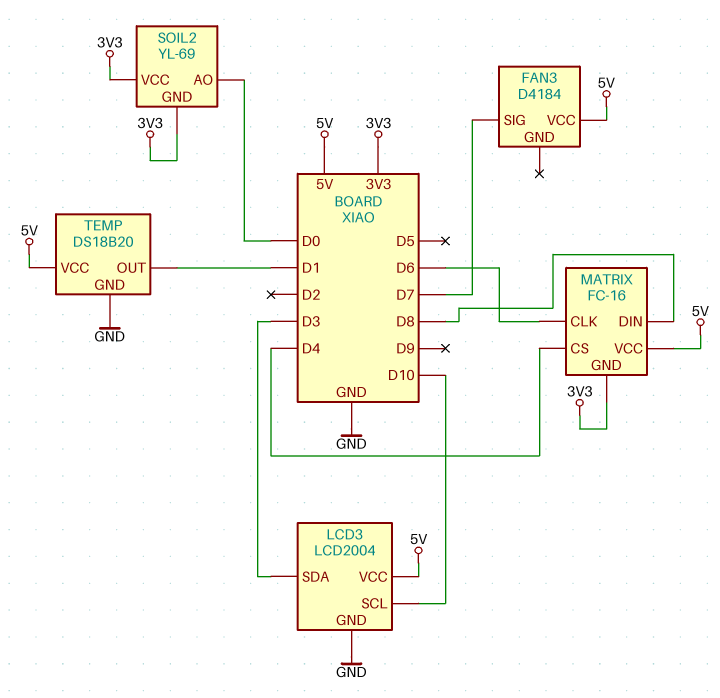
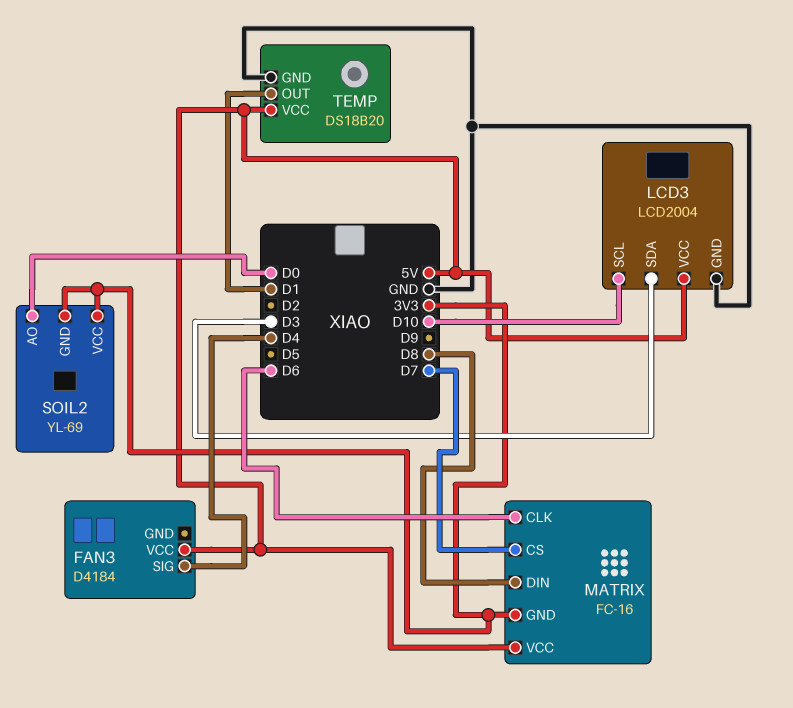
FAN3 pin SIG: D7 -> D4
MATRIX pin CS: D4 -> D7

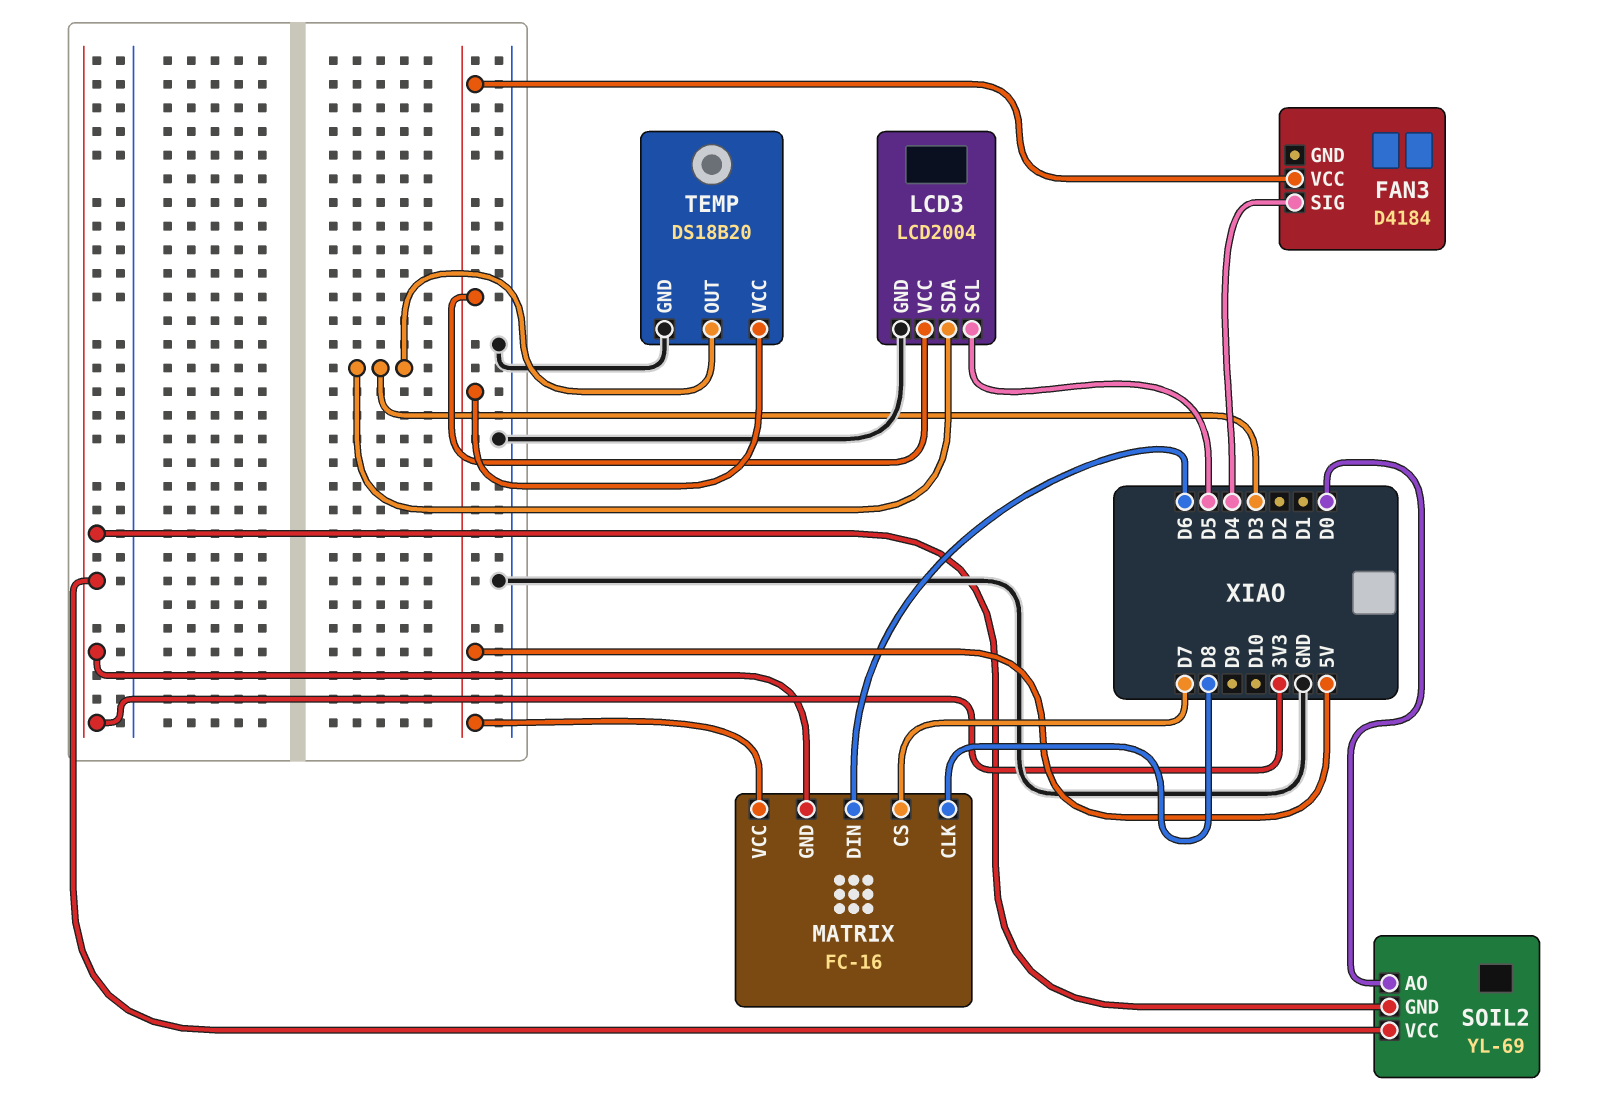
LCD3 pin SCL: D10 -> D5
MATRIX pin CLK: D6 -> D8
MATRIX pin DIN: D8 -> D6
TEMP pin OUT: D1 -> D3

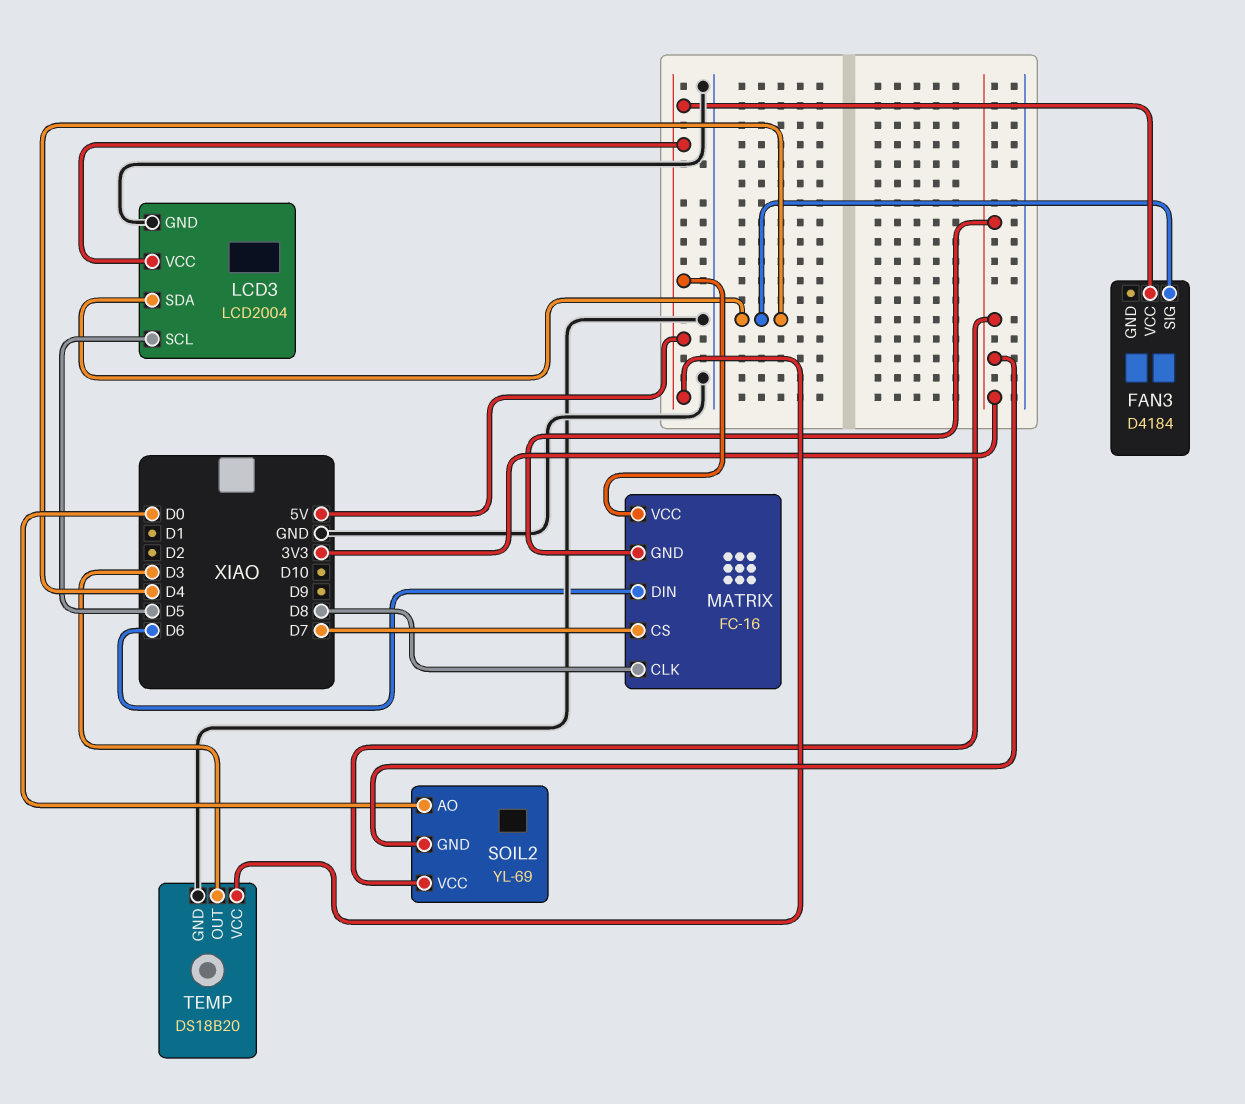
LCD3 pin SDA: D3 -> D4

